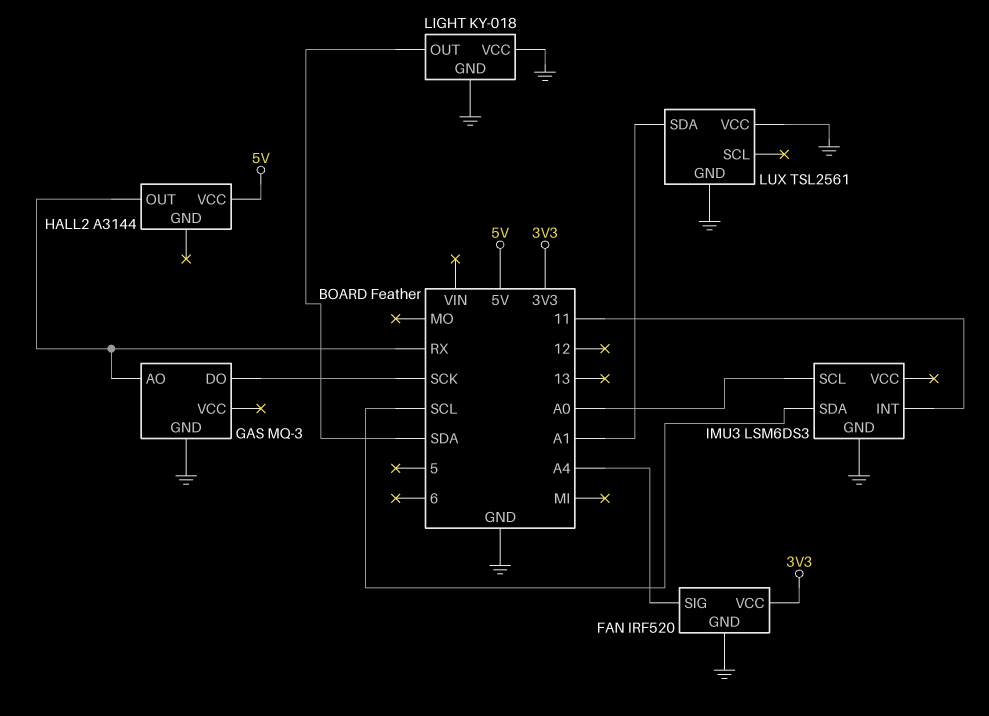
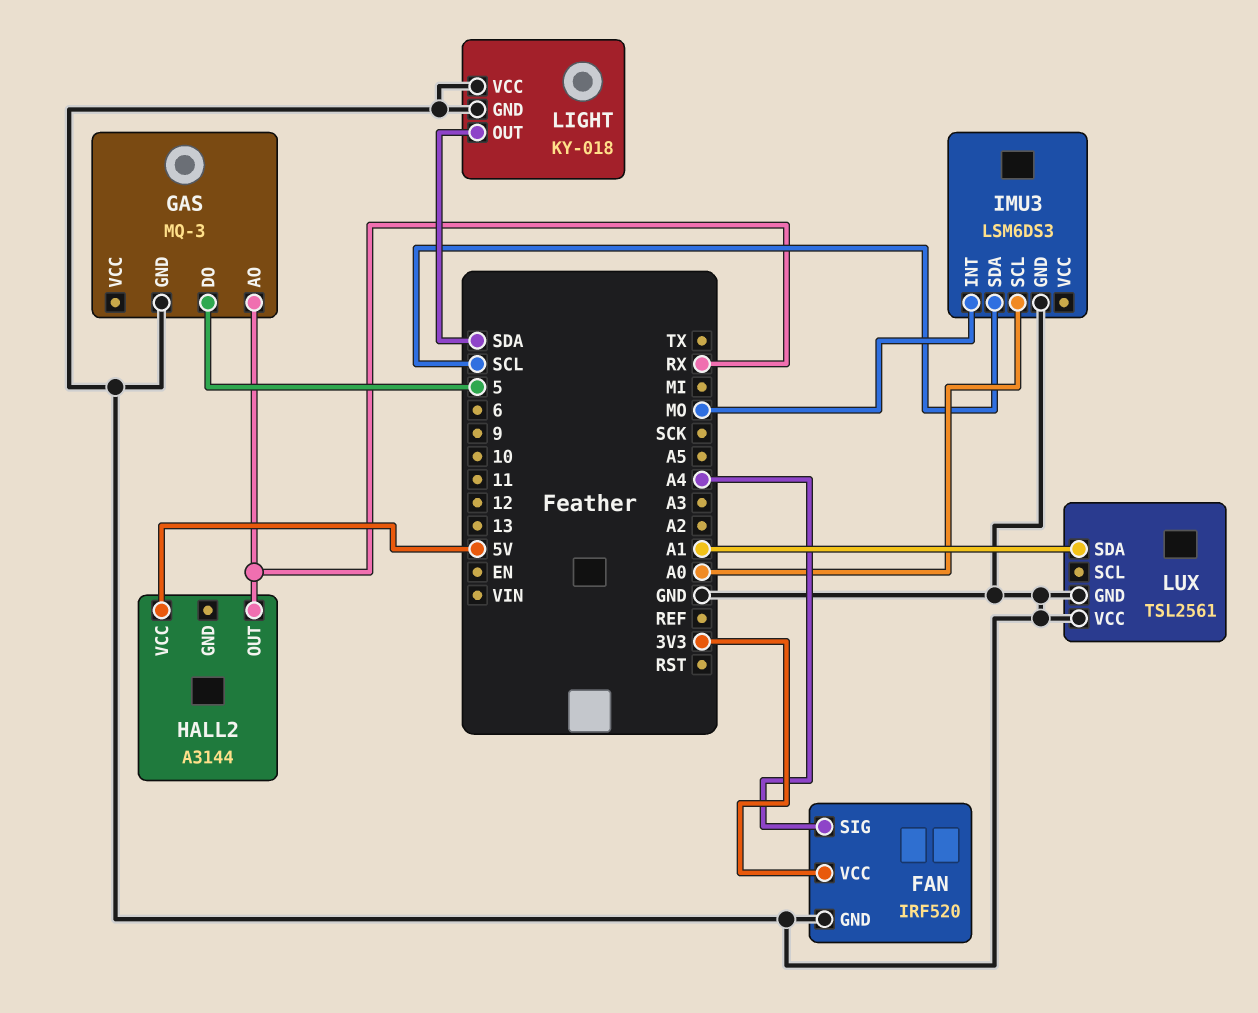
GAS pin DO: SCK -> 5
IMU3 pin INT: 11 -> MO

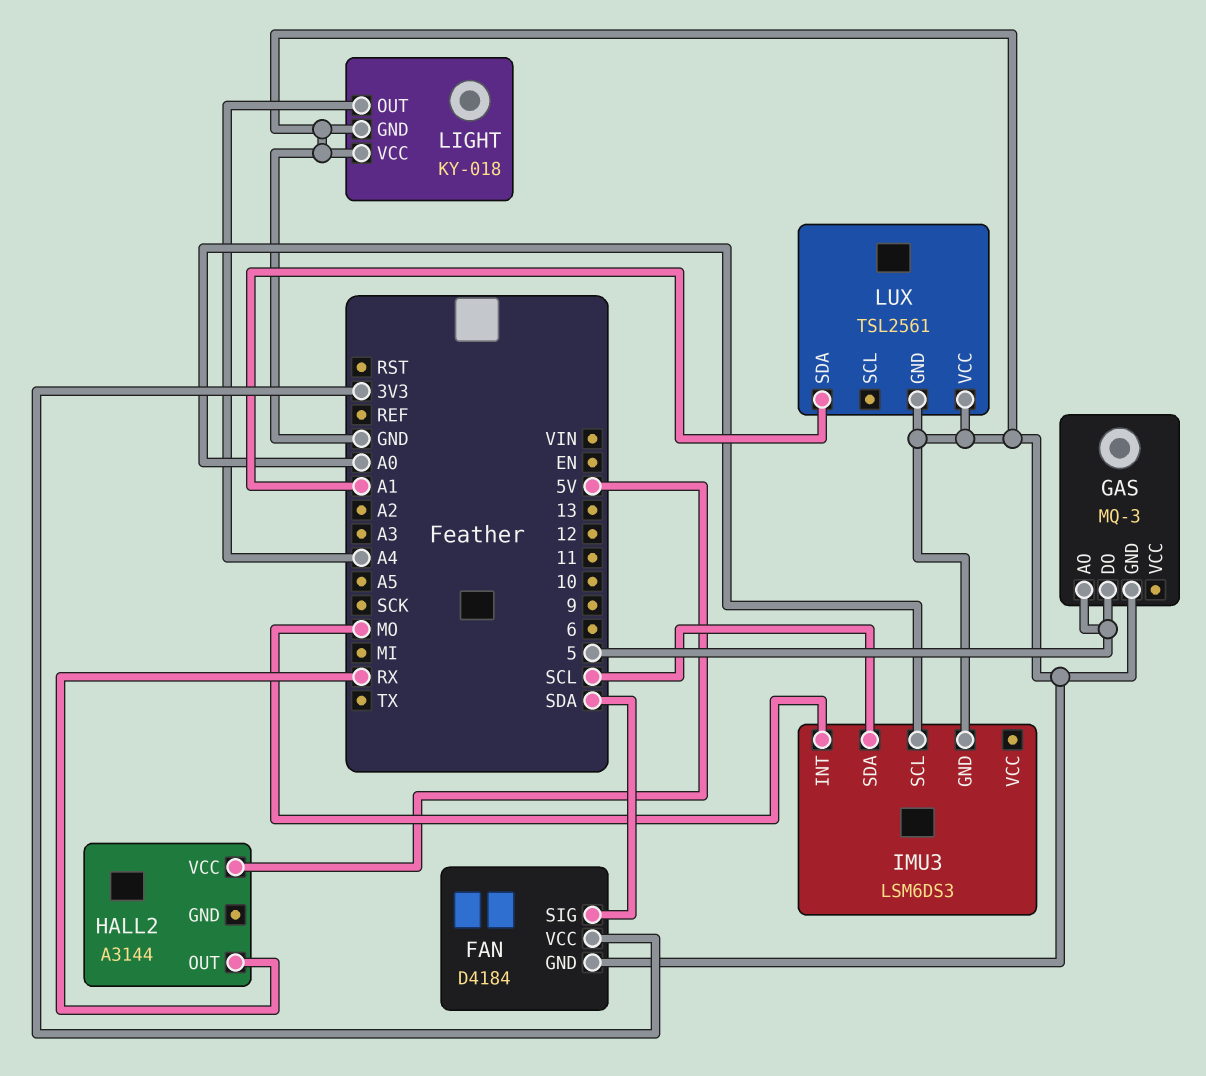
FAN: IRF520 -> D4184
FAN pin SIG: A4 -> SDA
GAS pin AO: RX -> 5
LIGHT pin OUT: SDA -> A4

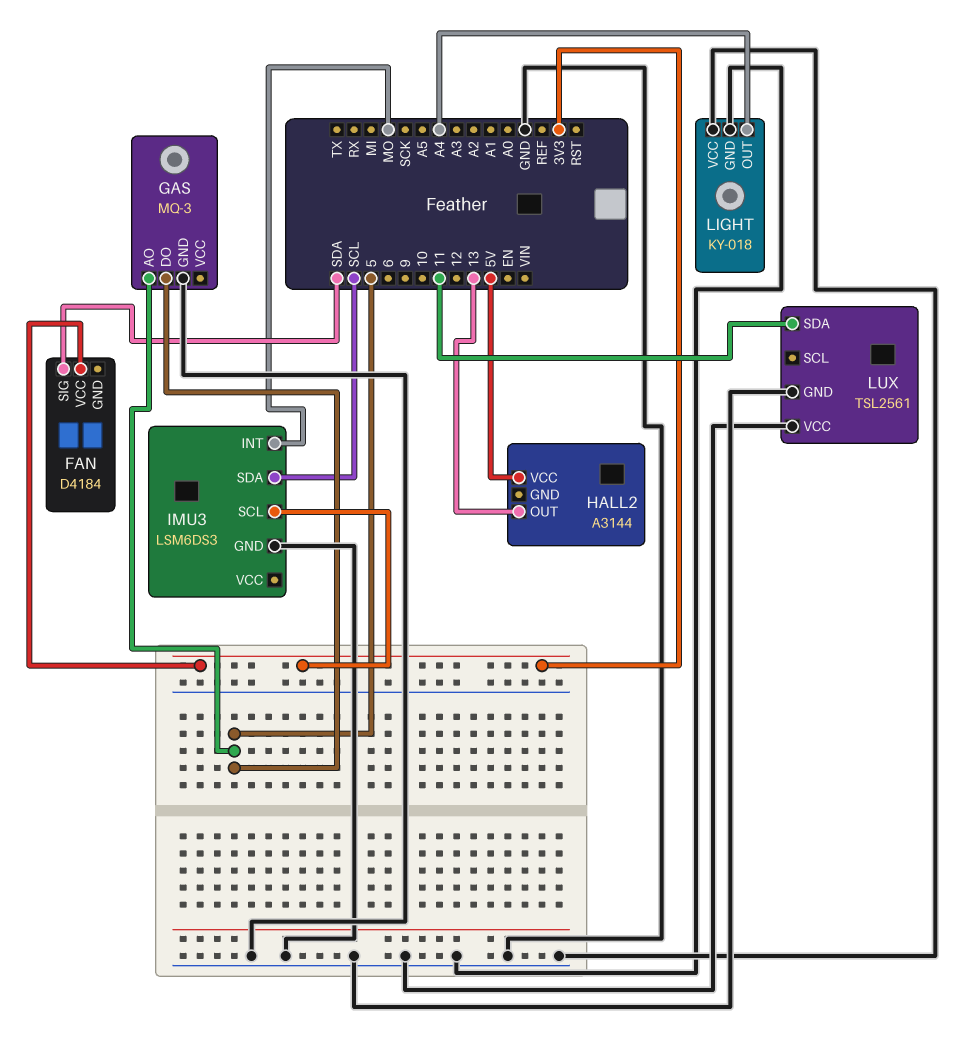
FAN pin GND: GND -> none
HALL2 pin OUT: RX -> 13
IMU3 pin SCL: A0 -> 3V3
LUX pin SDA: A1 -> 11

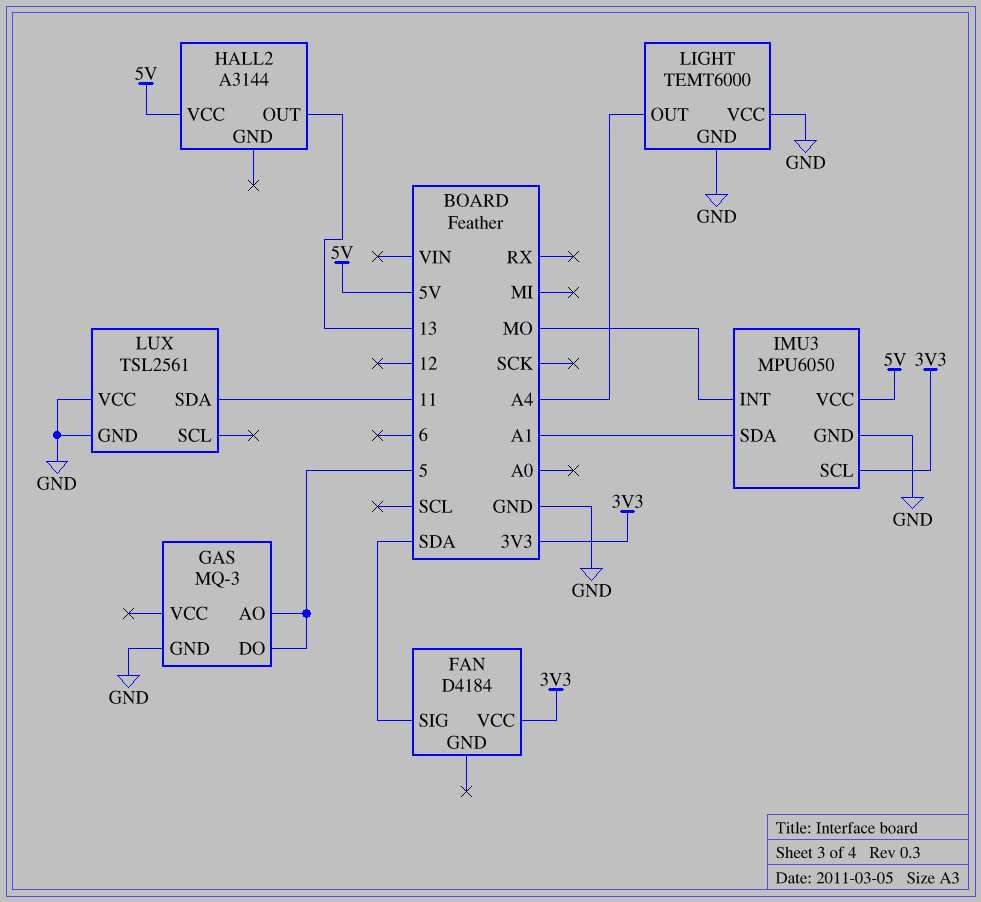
IMU3: LSM6DS3 -> MPU6050
IMU3 pin SDA: SCL -> A1
IMU3 pin VCC: none -> 5V
LIGHT: KY-018 -> TEMT6000

